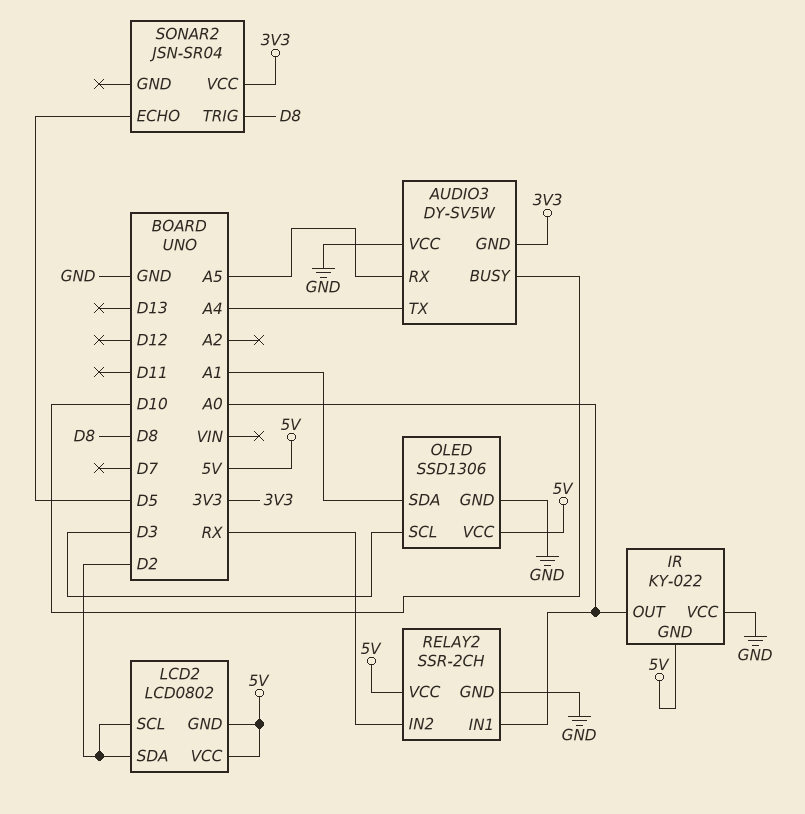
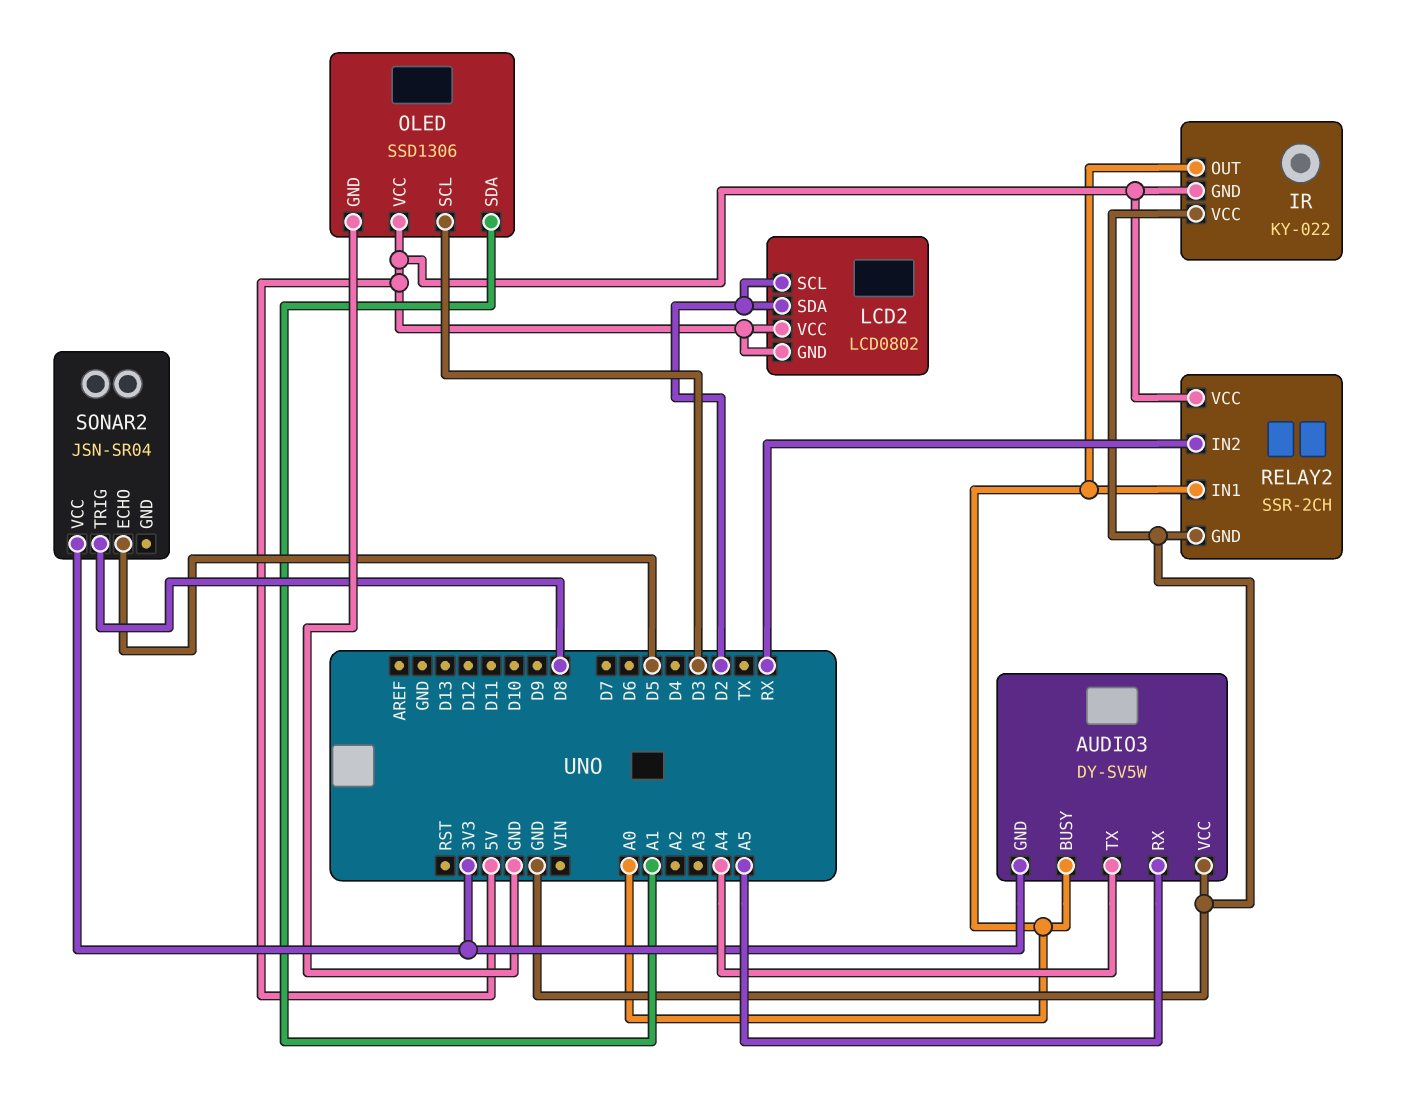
AUDIO3 pin BUSY: D10 -> A0

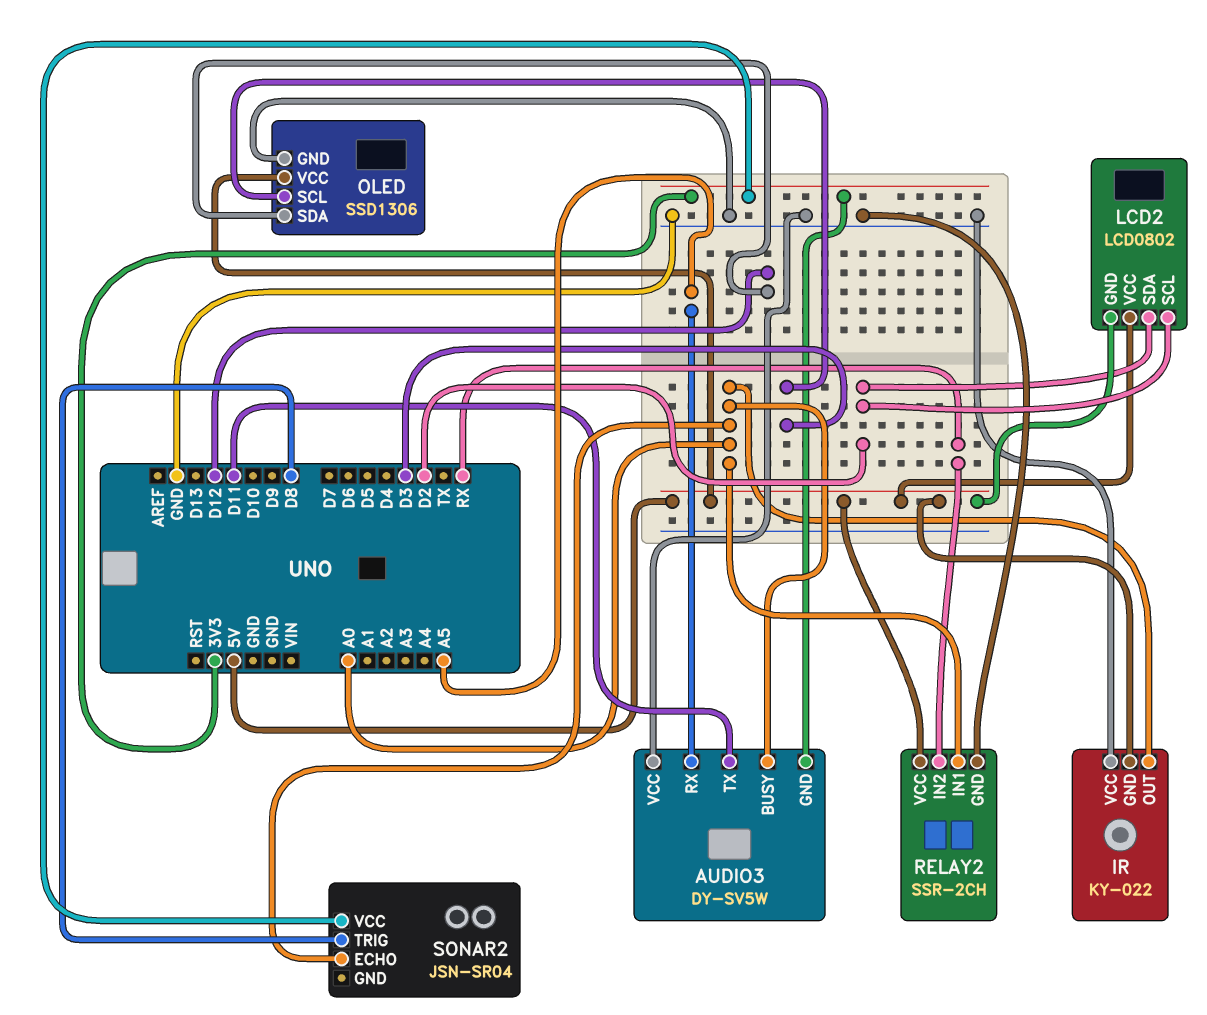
AUDIO3 pin TX: A4 -> D11
OLED pin SDA: A1 -> D12
SONAR2 pin ECHO: D5 -> A0

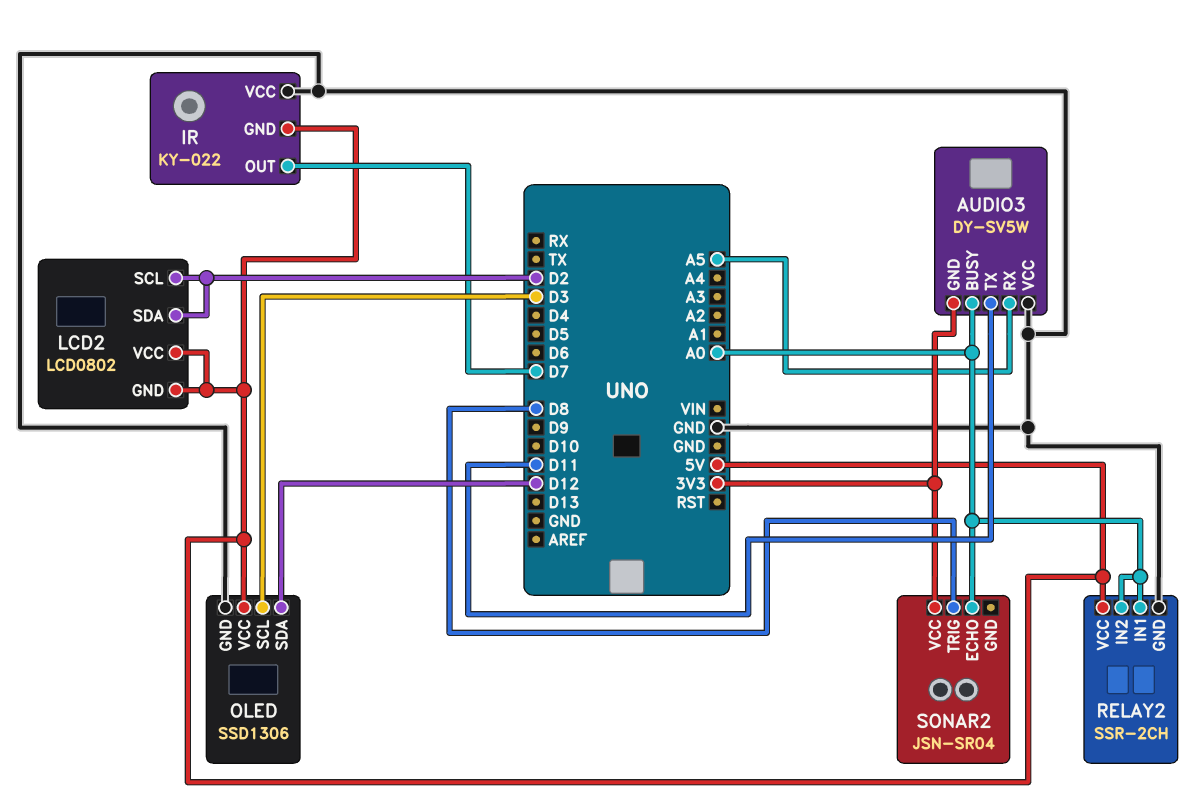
IR pin OUT: A0 -> D7
RELAY2 pin IN2: RX -> A0

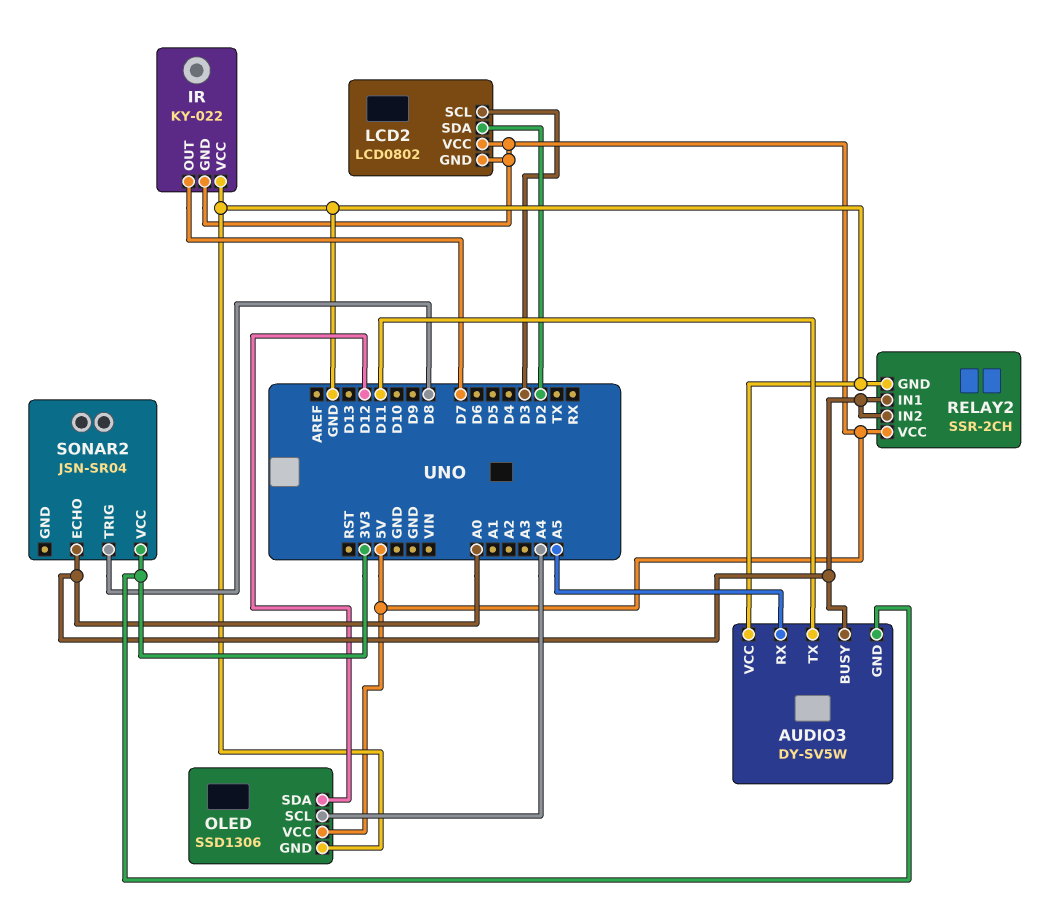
LCD2 pin SCL: D2 -> D3
OLED pin SCL: D3 -> A4

